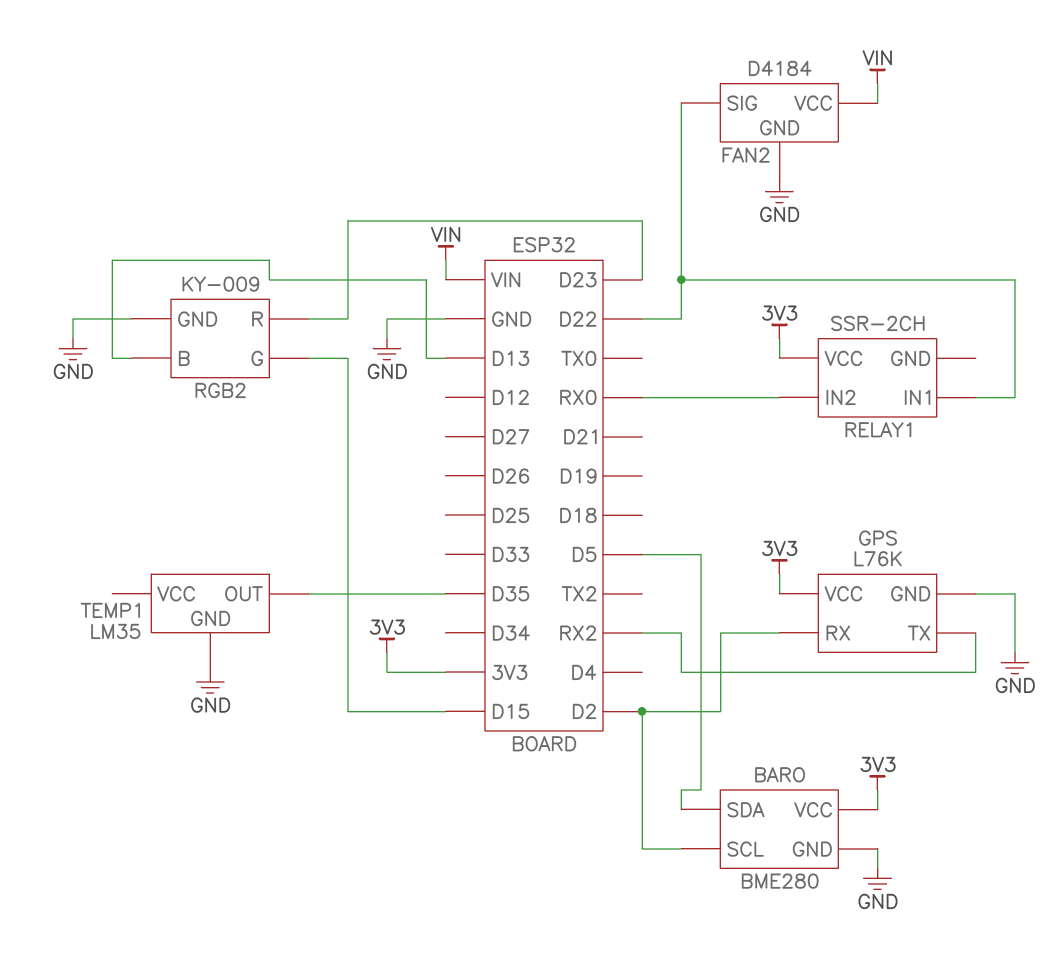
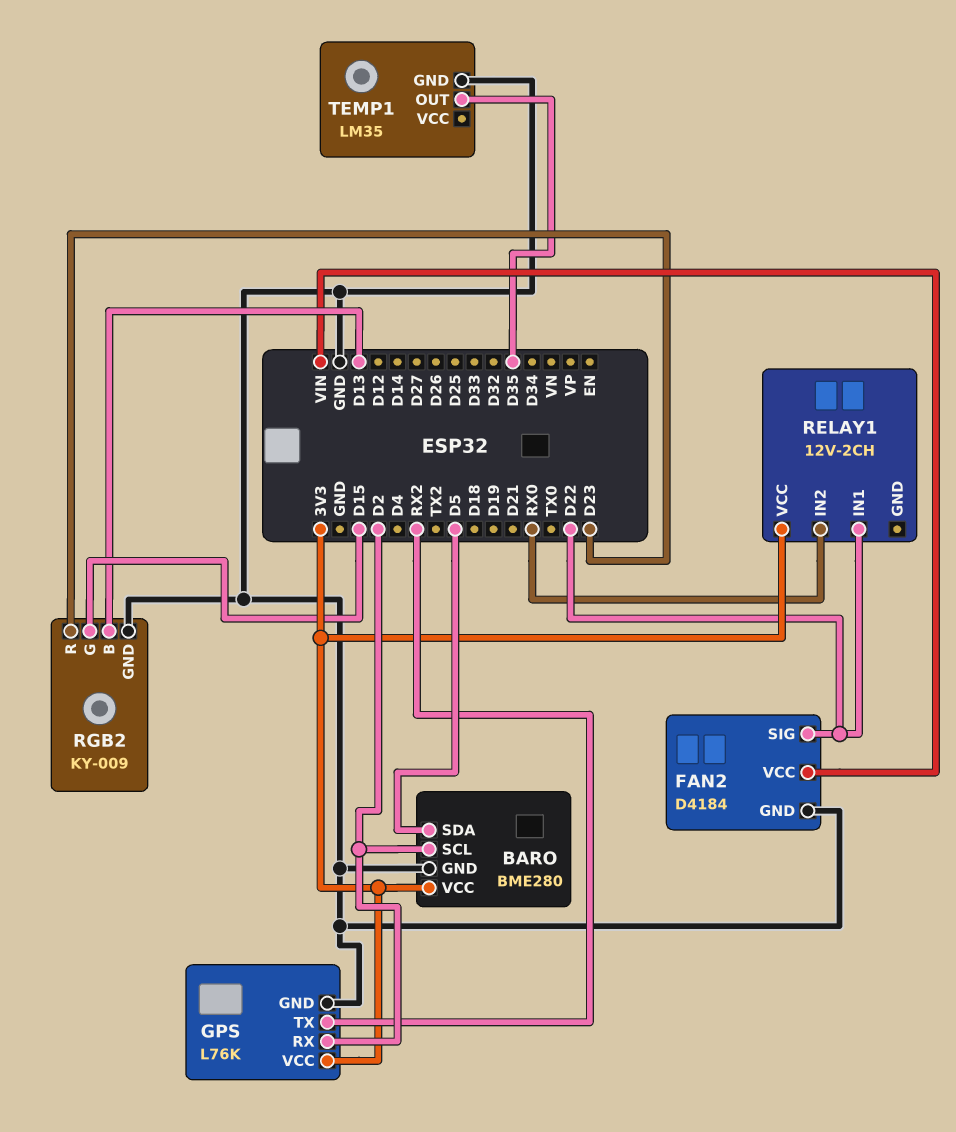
RELAY1: SSR-2CH -> 12V-2CH

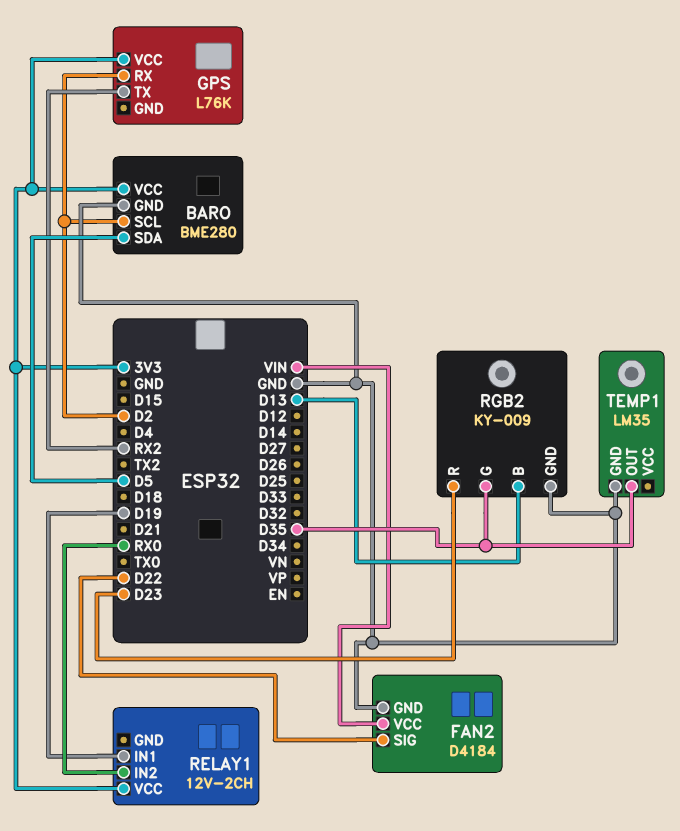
GPS pin GND: GND -> none
RELAY1 pin IN1: D22 -> D19
RGB2 pin G: D15 -> D35

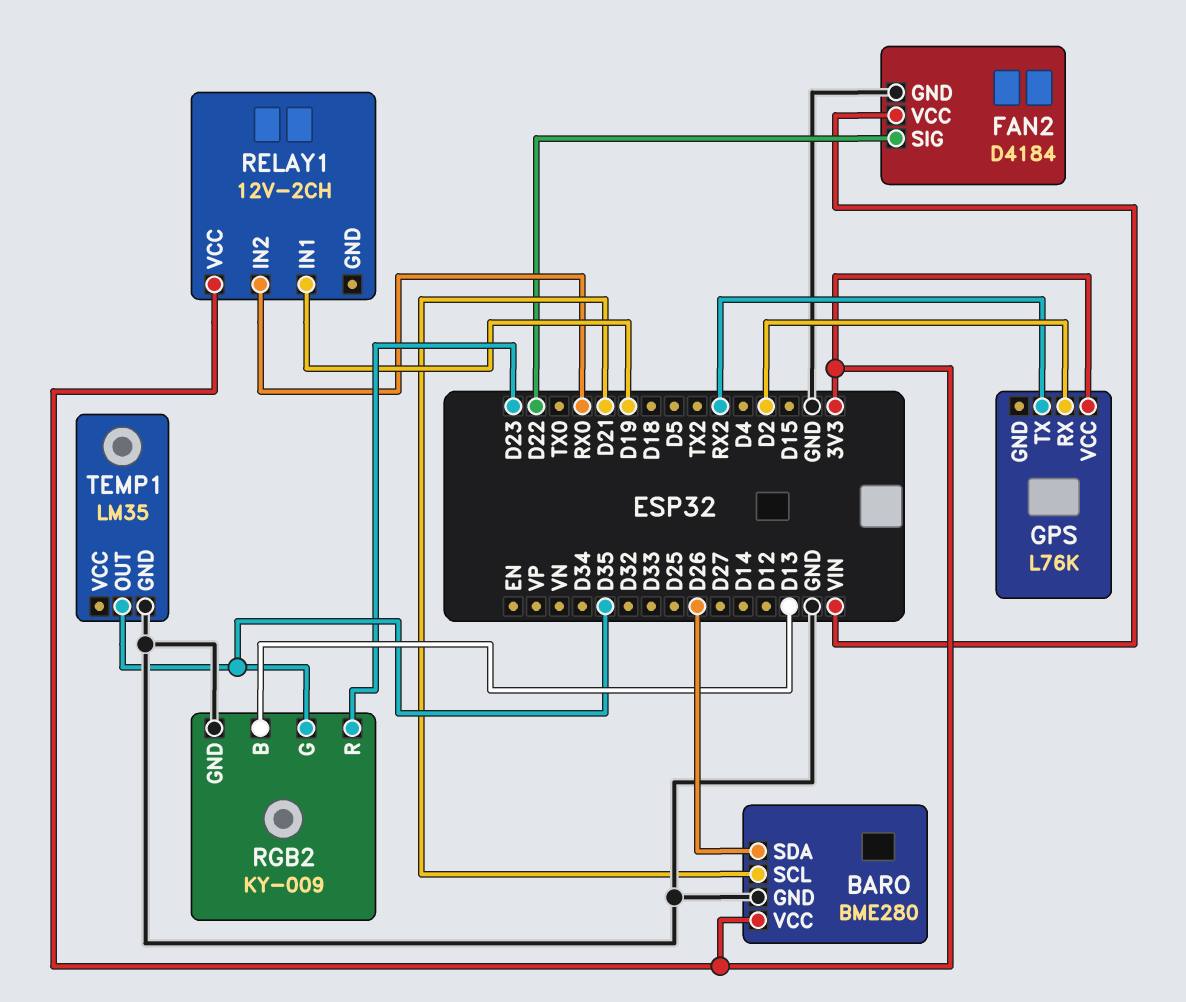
BARO pin SCL: D2 -> D21
BARO pin SDA: D5 -> D26

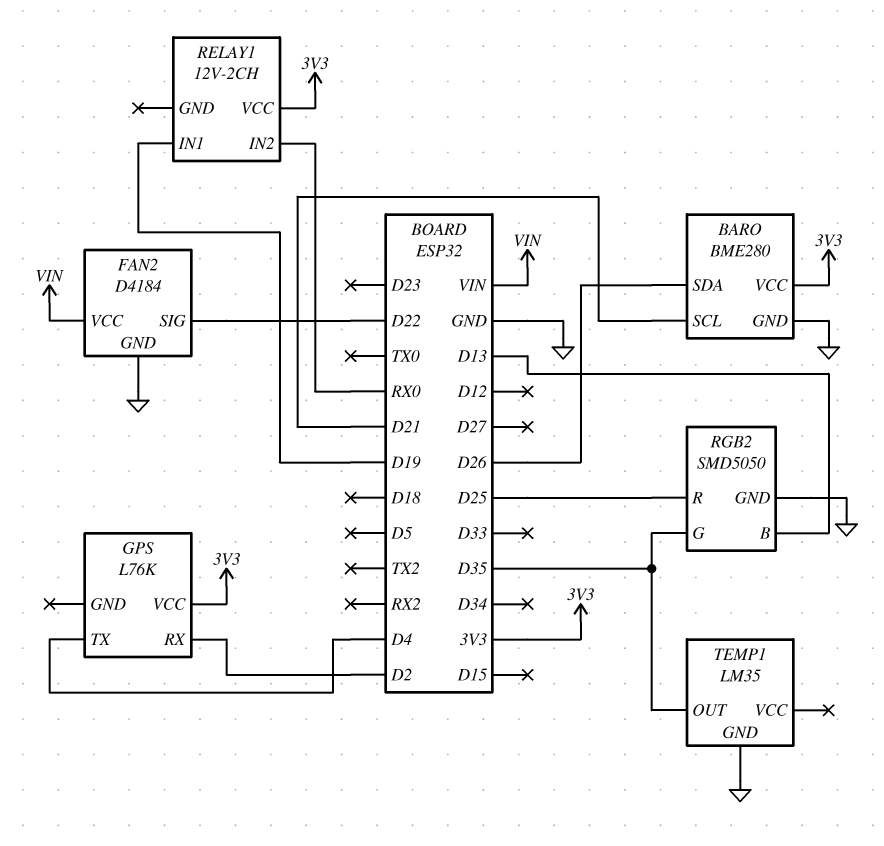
GPS pin TX: RX2 -> D4
RGB2: KY-009 -> SMD5050
RGB2 pin R: D23 -> D25

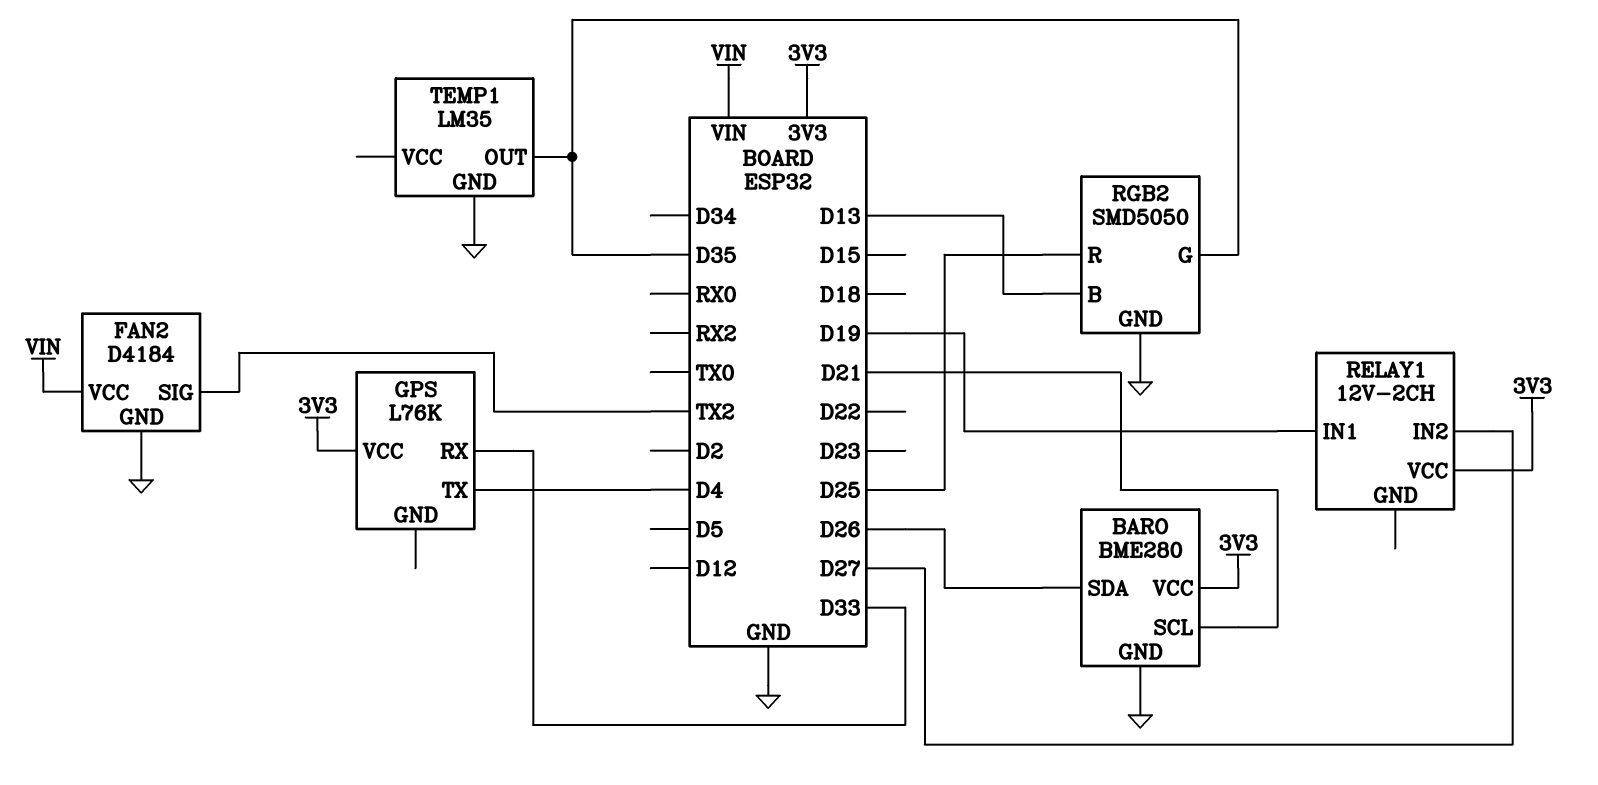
FAN2 pin SIG: D22 -> TX2
GPS pin RX: D2 -> D33
RELAY1 pin IN2: RX0 -> D27

